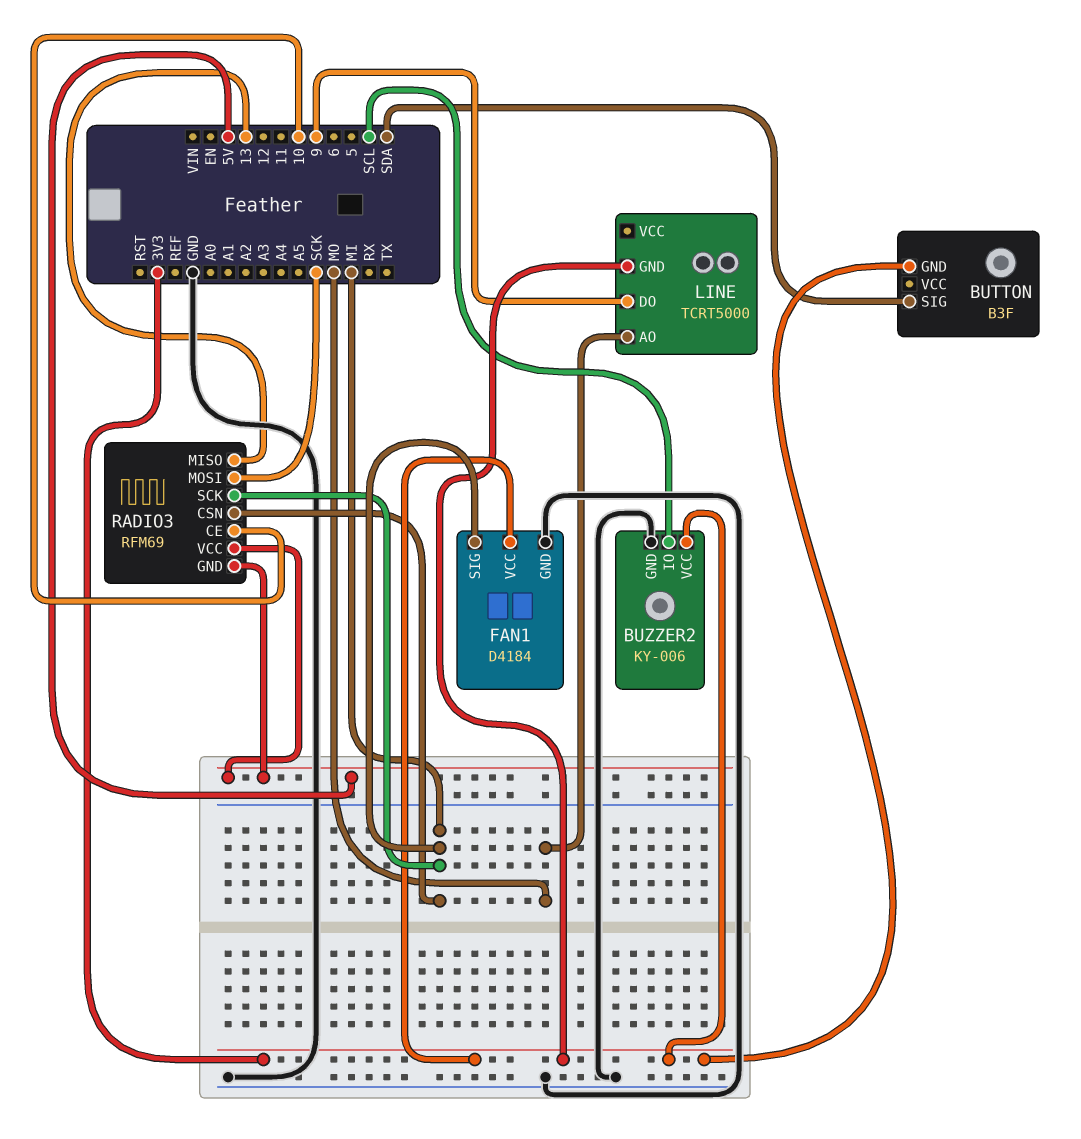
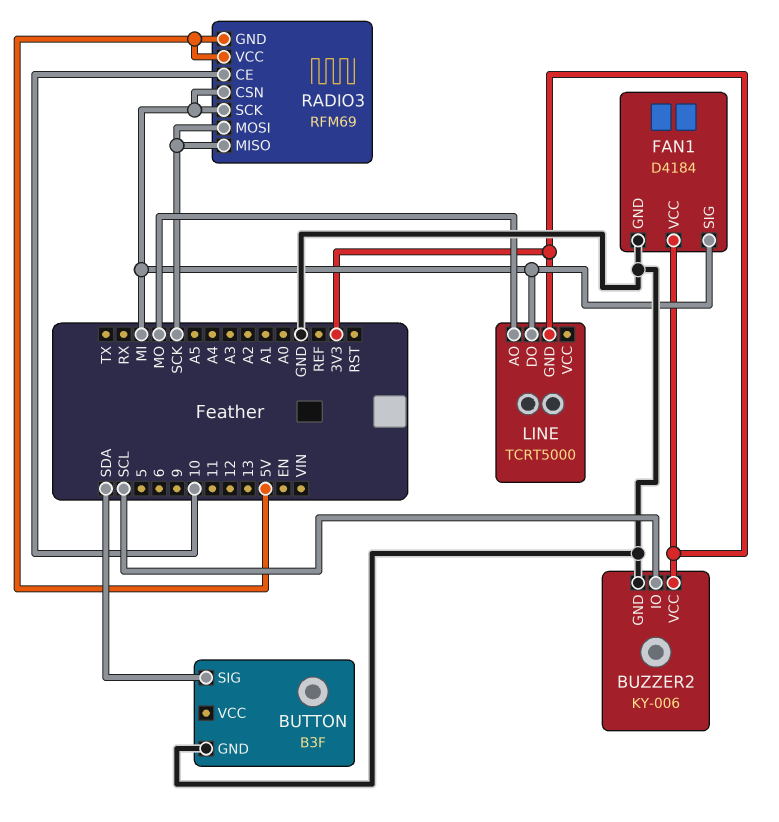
BUTTON pin GND: 3V3 -> GND
LINE pin DO: 9 -> MI
RADIO3 pin MISO: 13 -> SCK

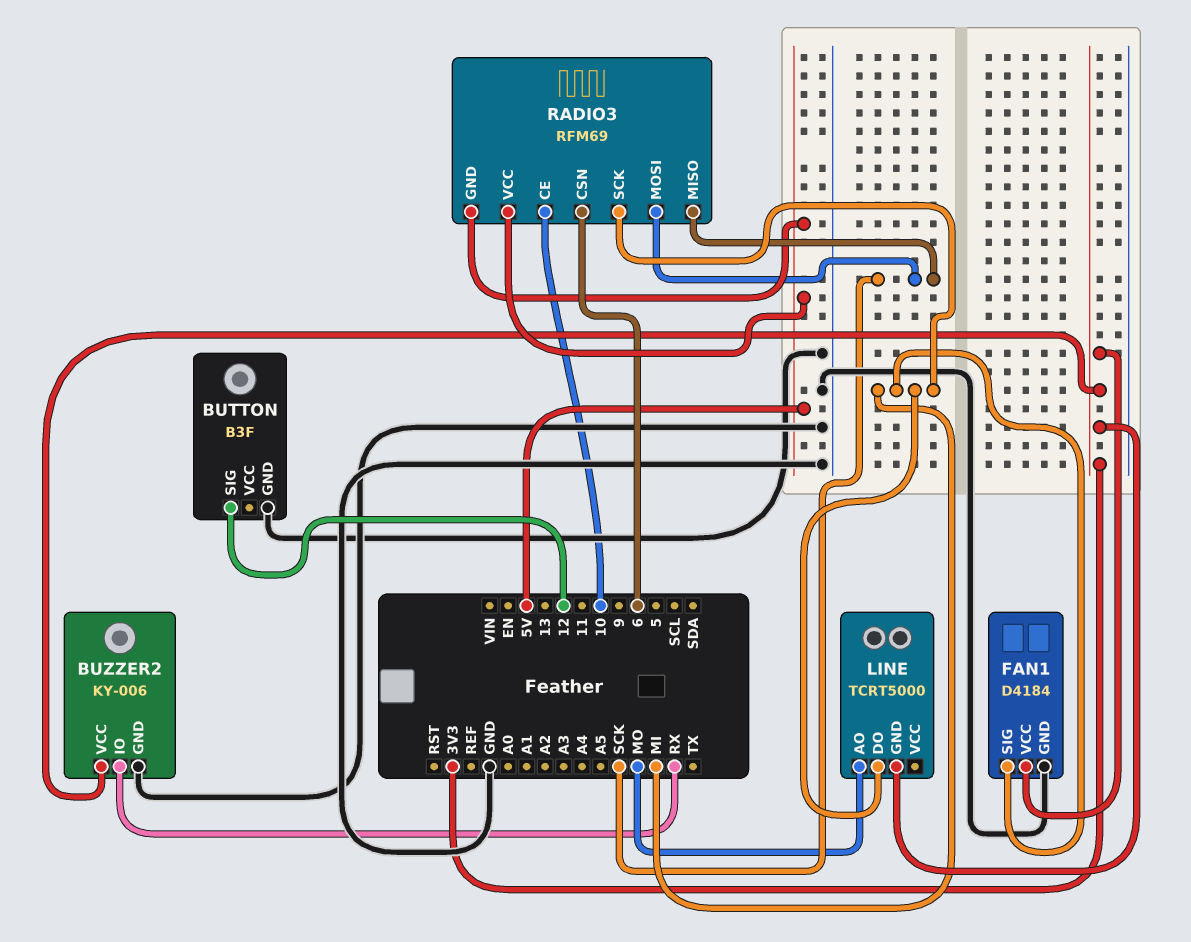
BUTTON pin SIG: SDA -> 12
BUZZER2 pin IO: SCL -> RX
RADIO3 pin CSN: MI -> 6

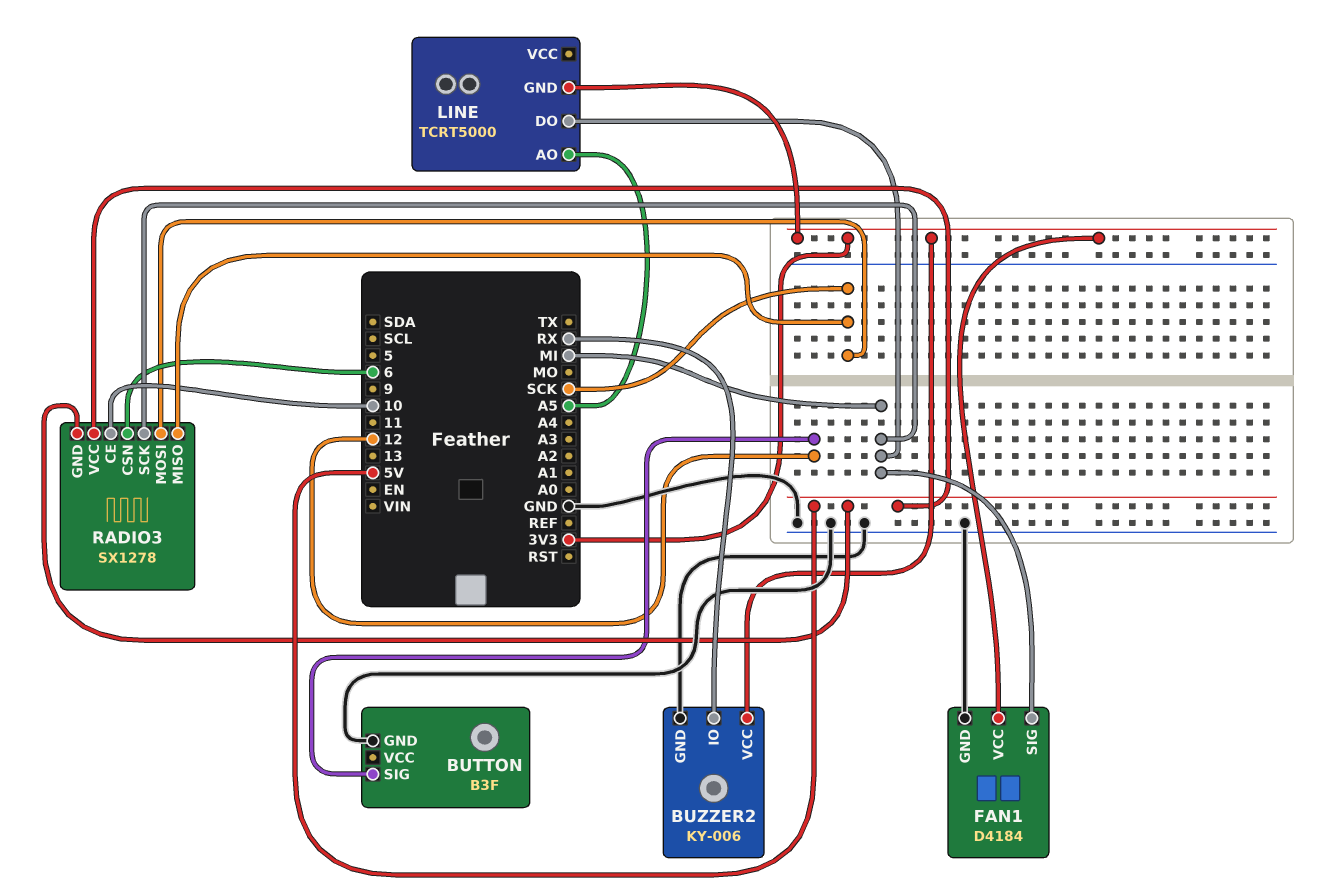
LINE pin AO: MO -> A5
RADIO3: RFM69 -> SX1278

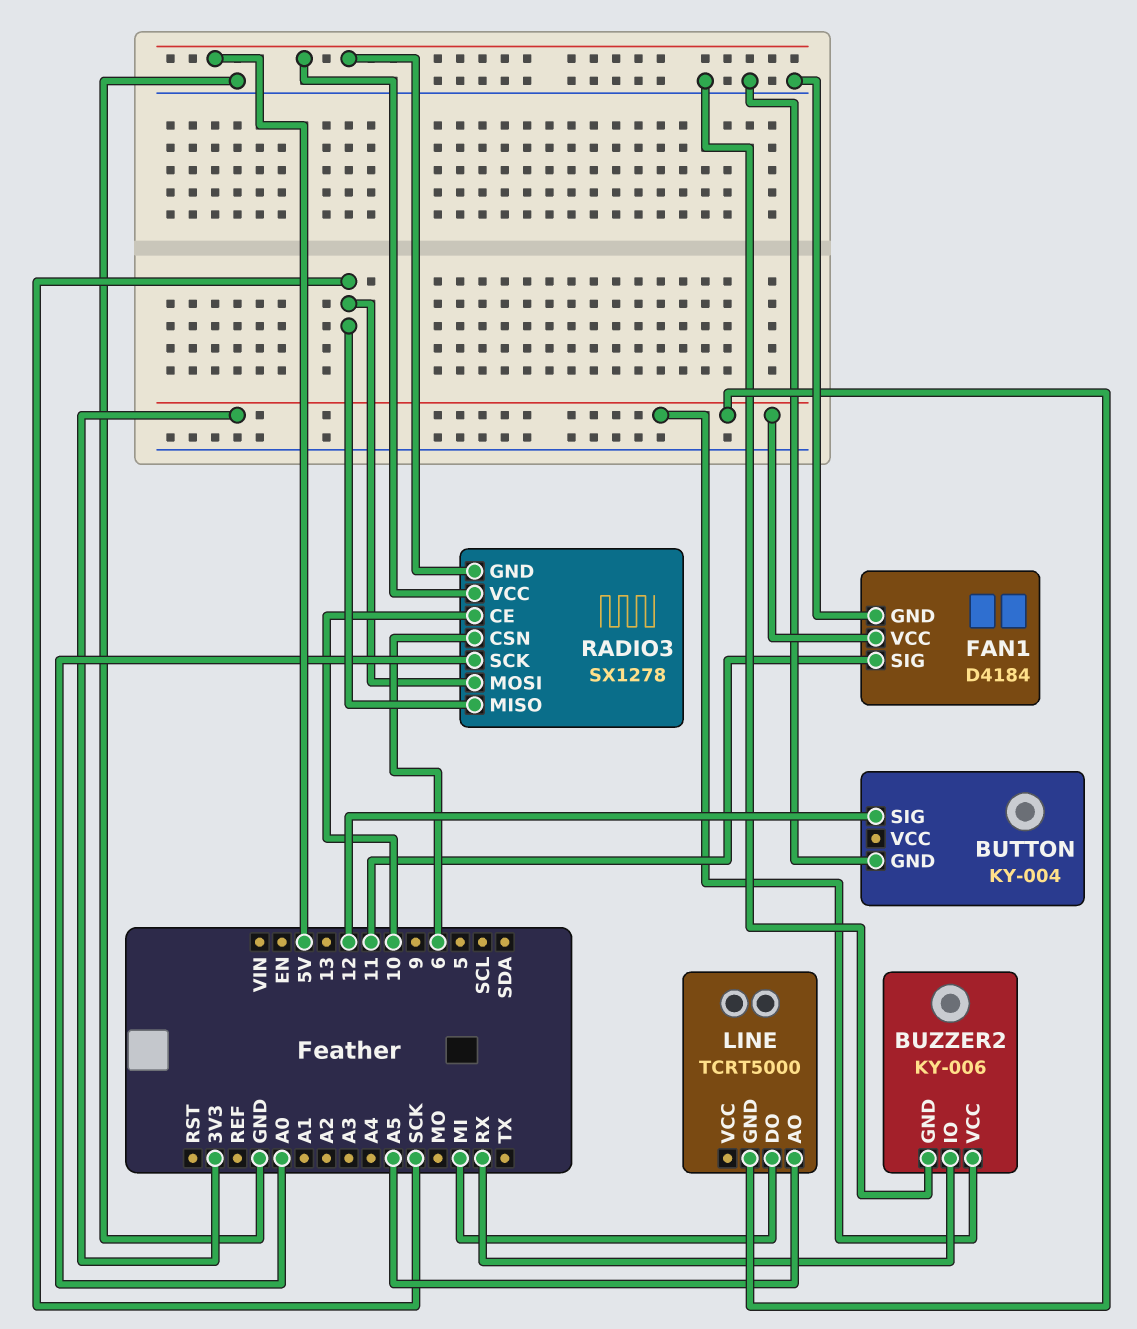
BUTTON: B3F -> KY-004
FAN1 pin SIG: MI -> 11
RADIO3 pin SCK: MI -> A0

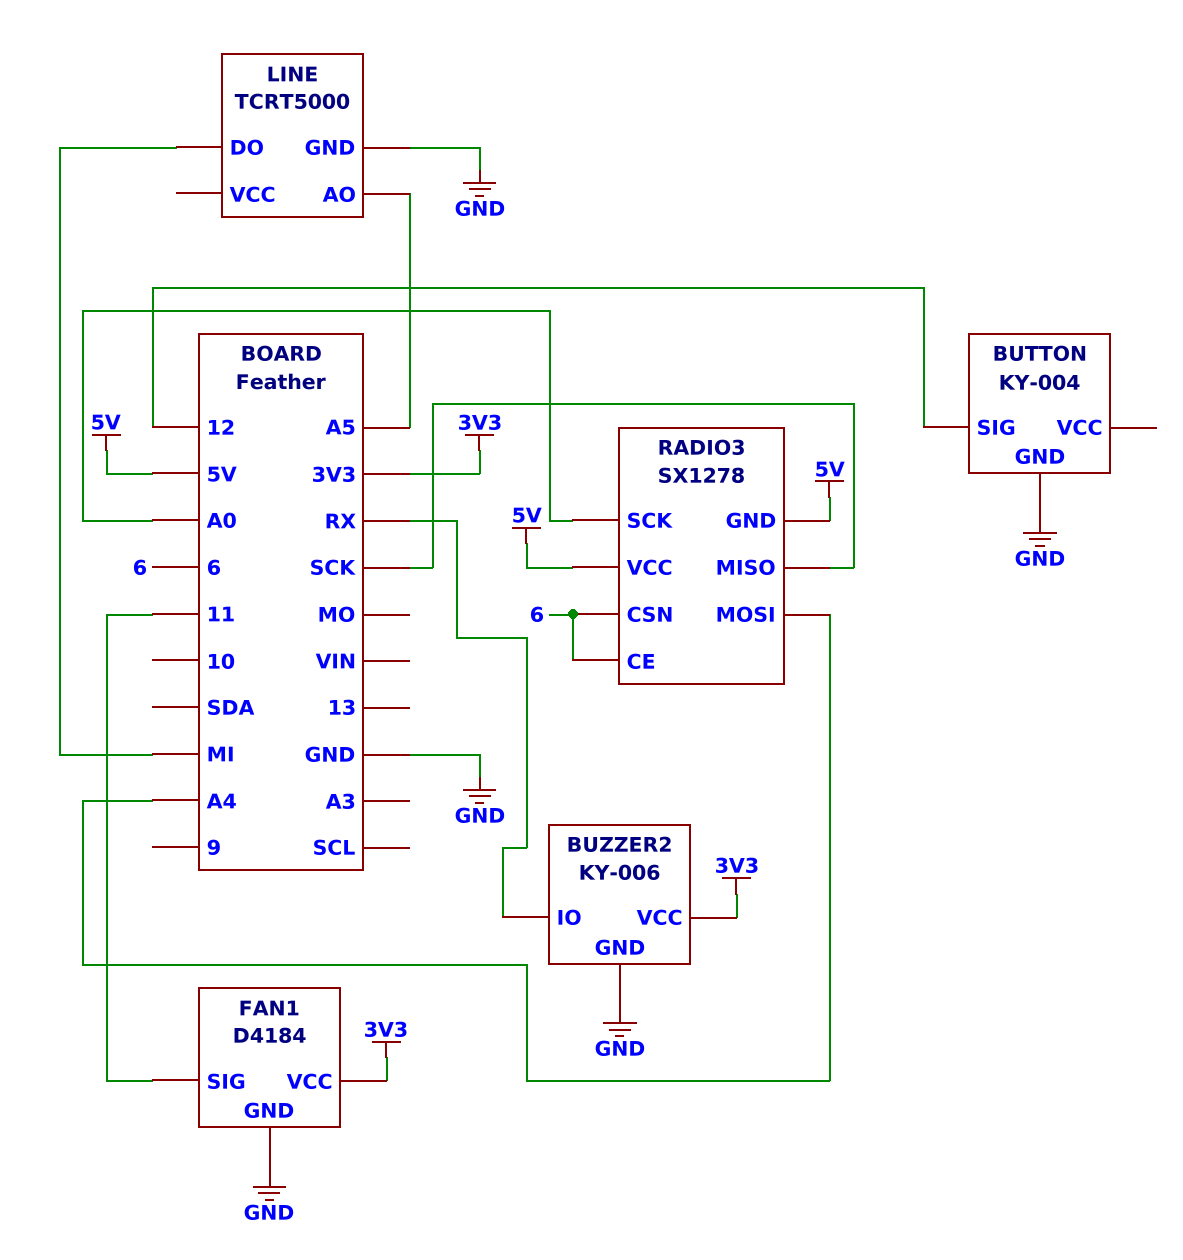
LINE pin GND: 3V3 -> GND
RADIO3 pin CE: 10 -> 6
RADIO3 pin MOSI: SCK -> A4

